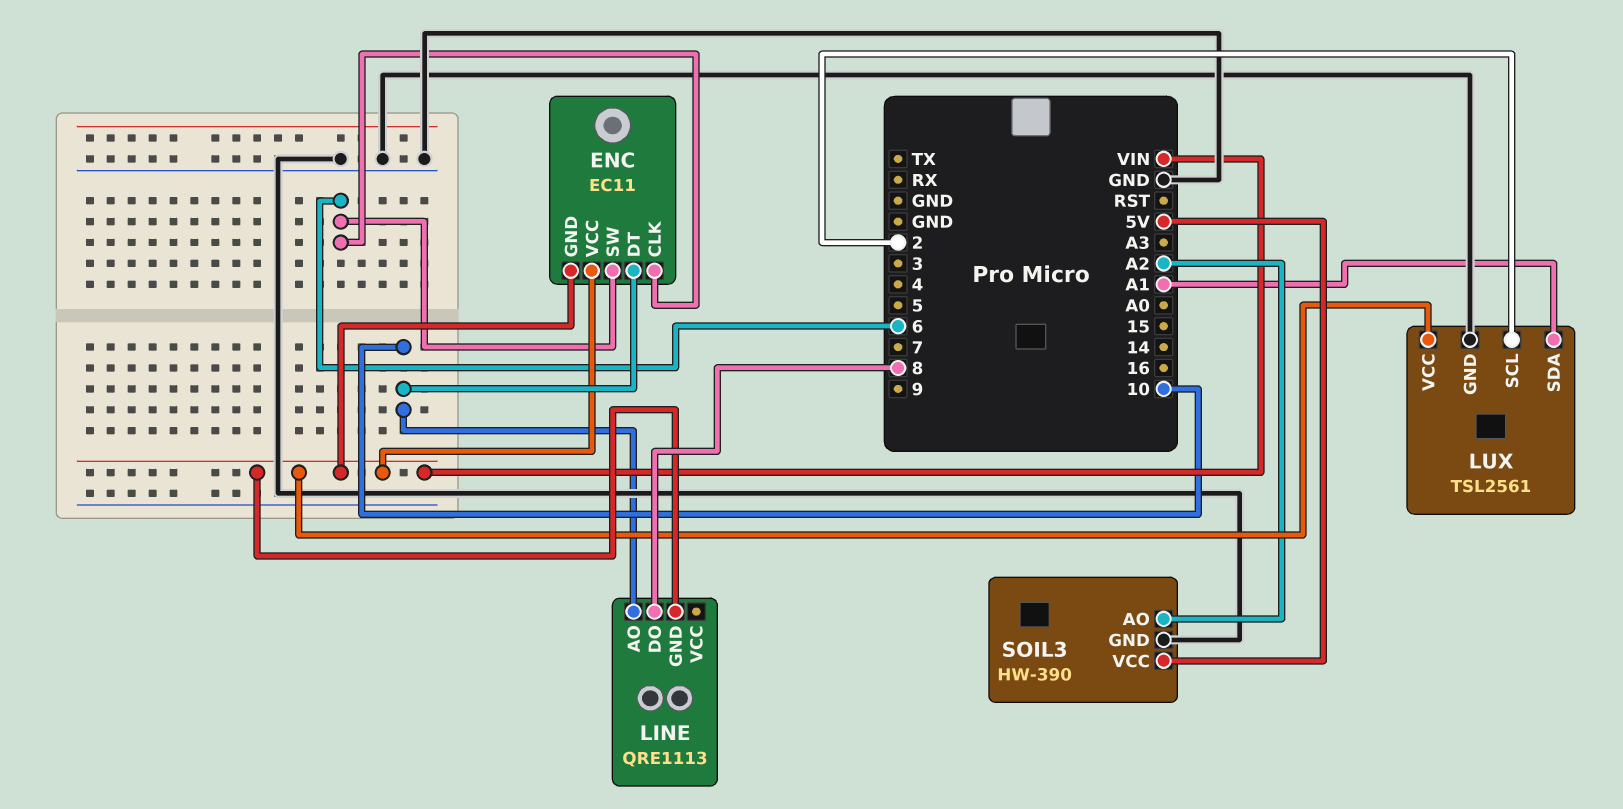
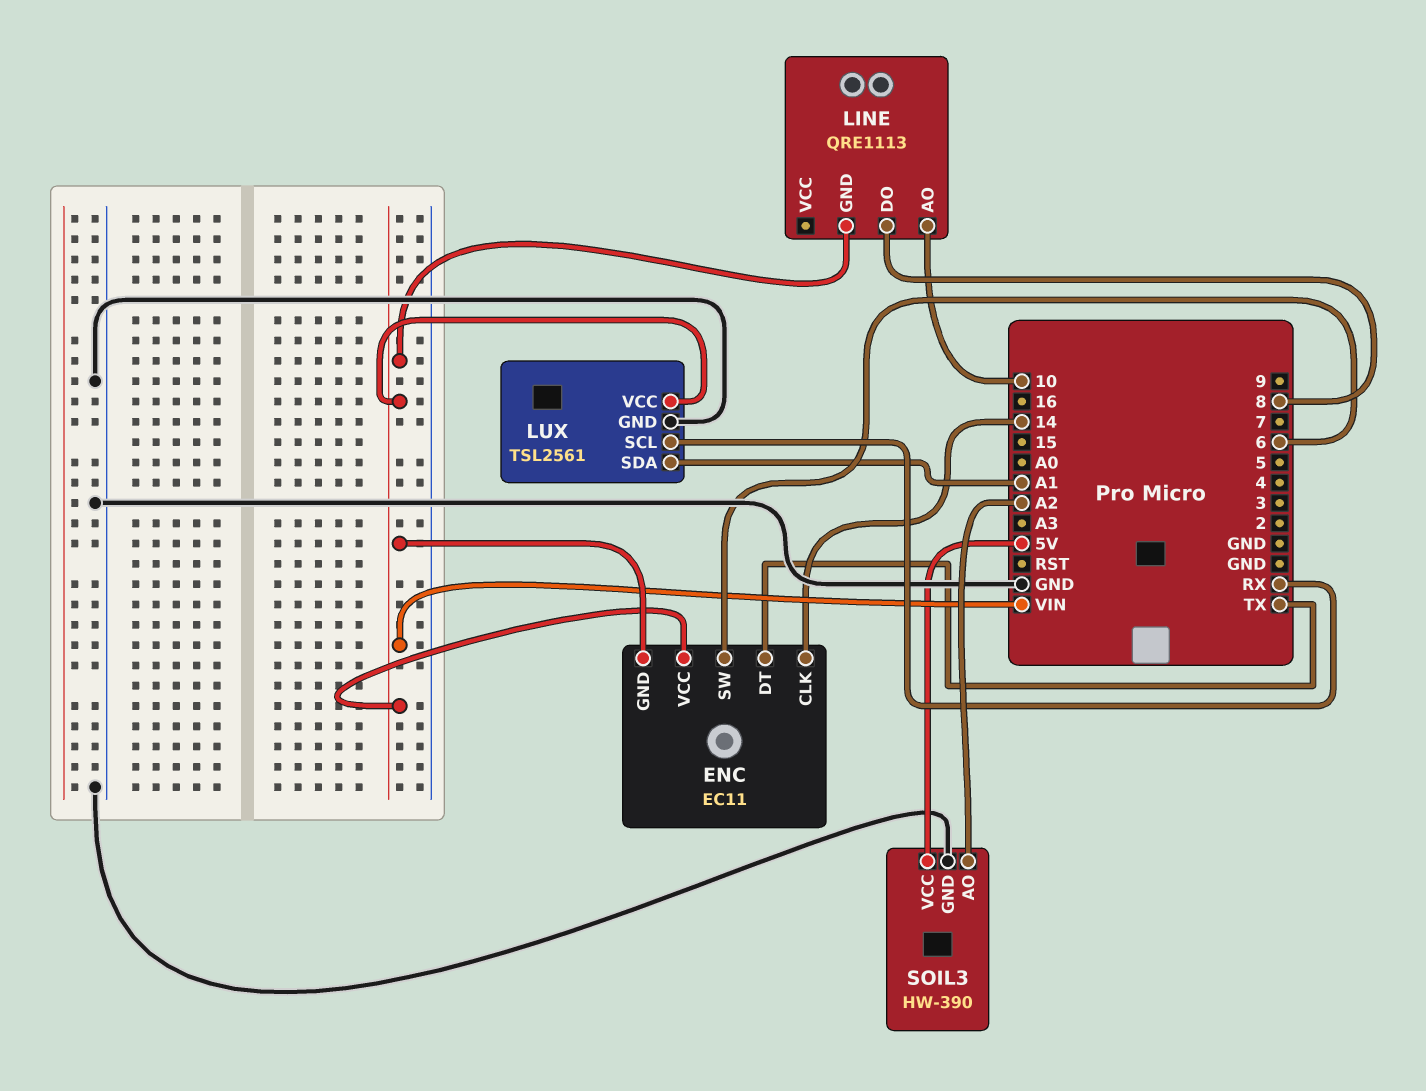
ENC pin CLK: 6 -> 14
ENC pin DT: 10 -> TX
LUX pin SCL: 2 -> RX

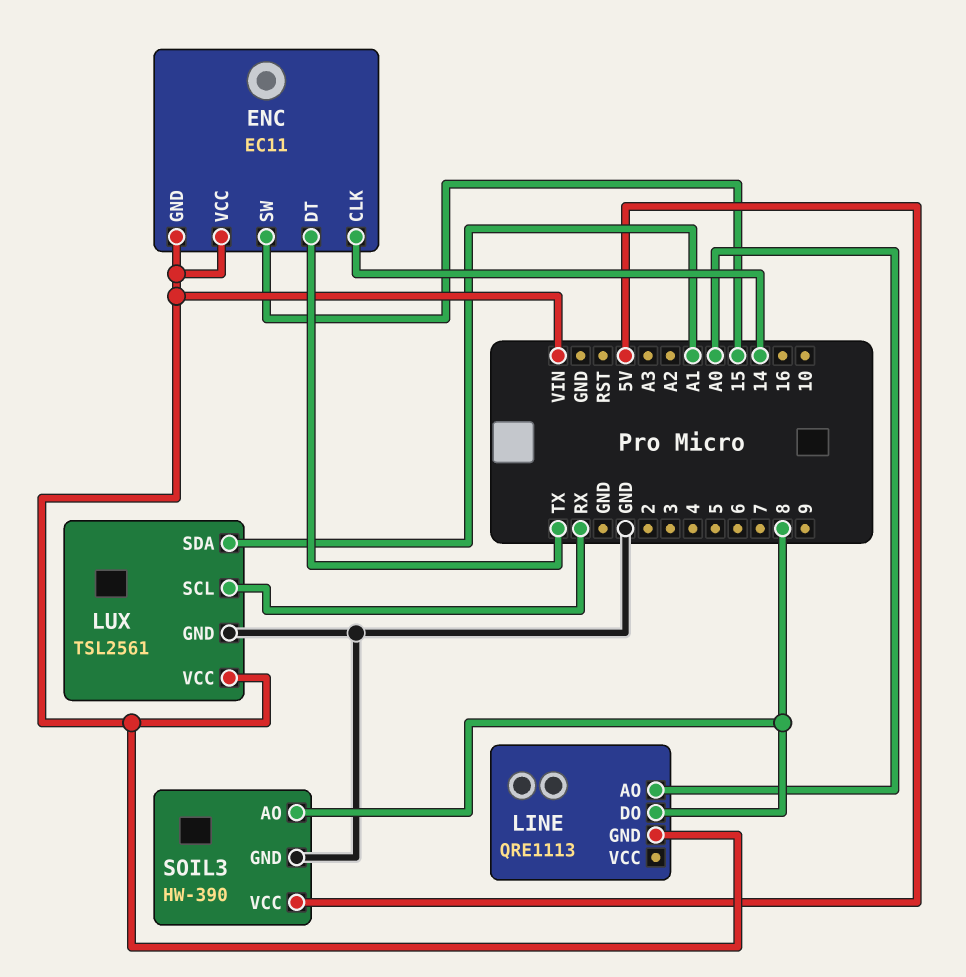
ENC pin SW: 6 -> 15
LINE pin AO: 10 -> A0
SOIL3 pin AO: A2 -> 8

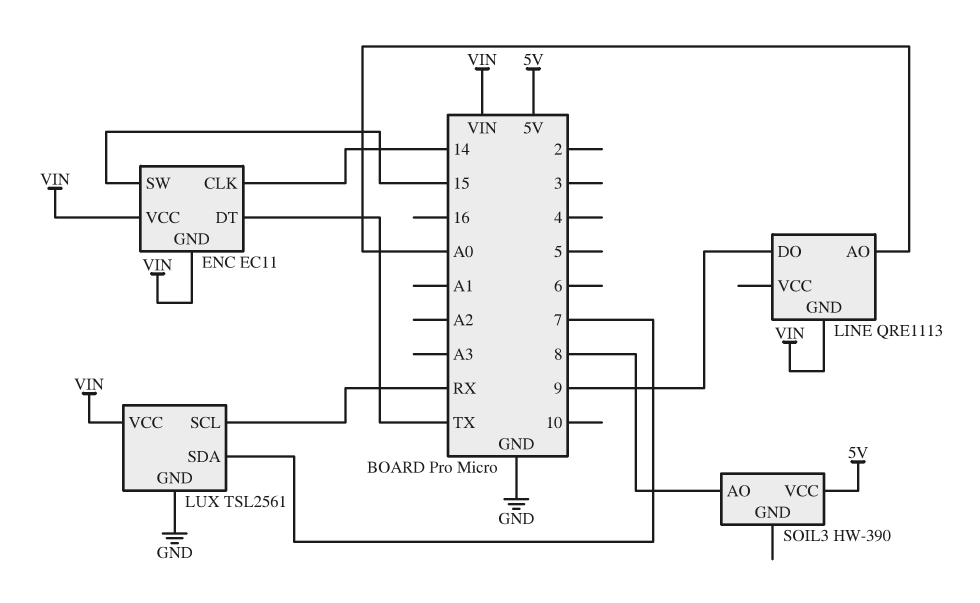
LINE pin DO: 8 -> 9
LUX pin SDA: A1 -> 7
SOIL3 pin GND: GND -> none

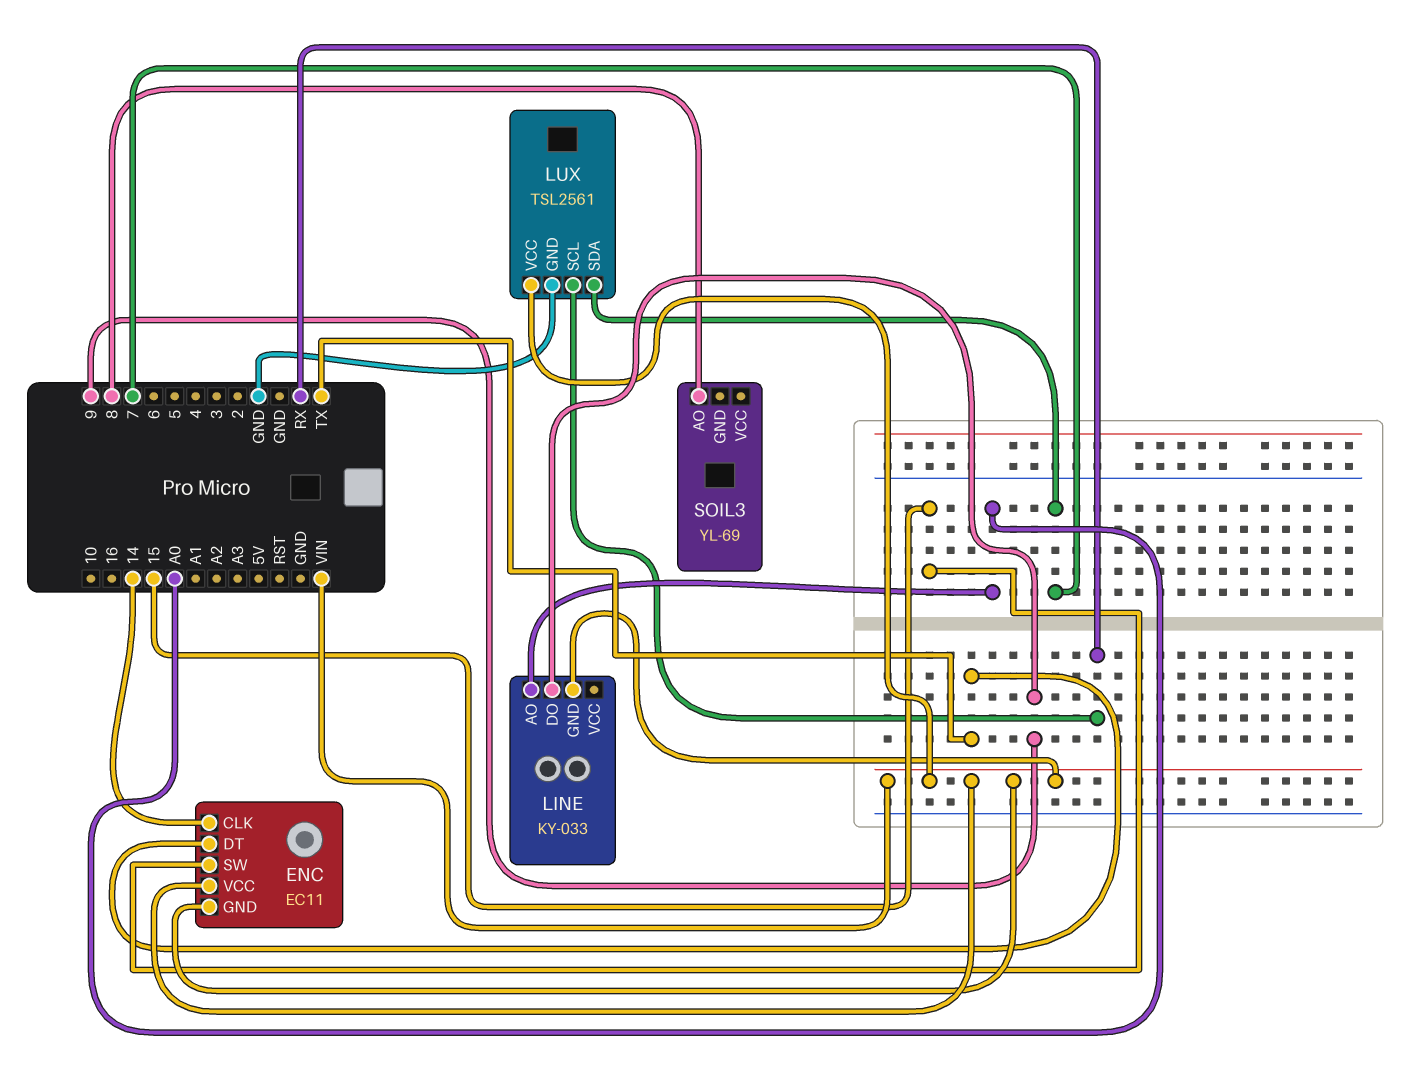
LINE: QRE1113 -> KY-033
SOIL3: HW-390 -> YL-69
SOIL3 pin VCC: 5V -> none

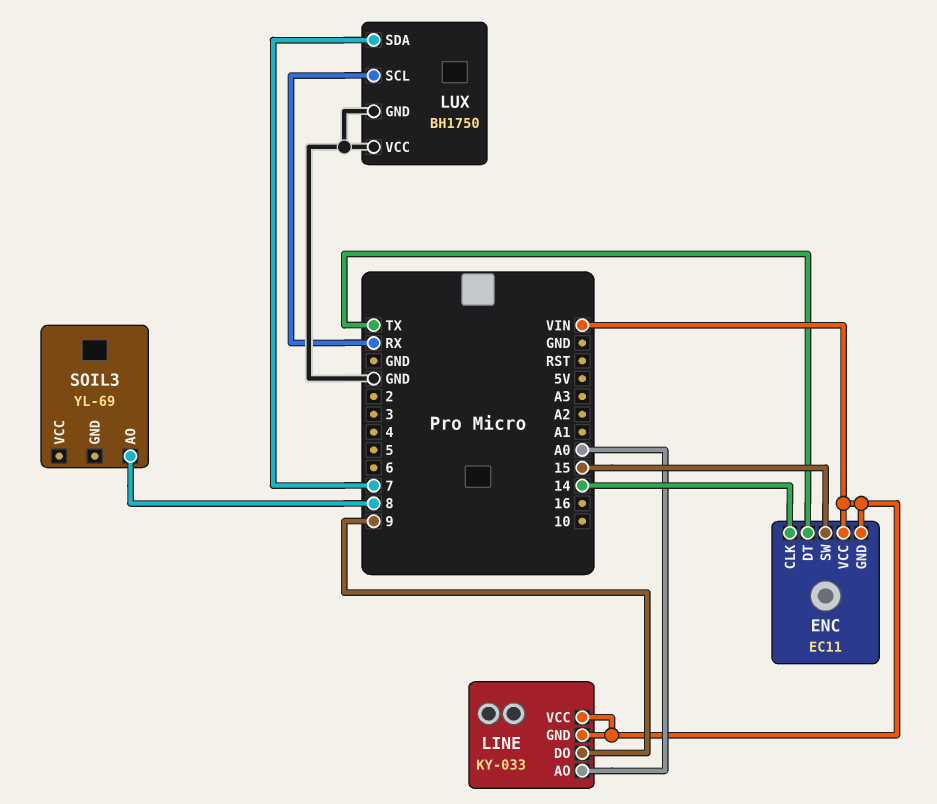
LINE pin VCC: none -> VIN
LUX: TSL2561 -> BH1750
LUX pin VCC: VIN -> GND

